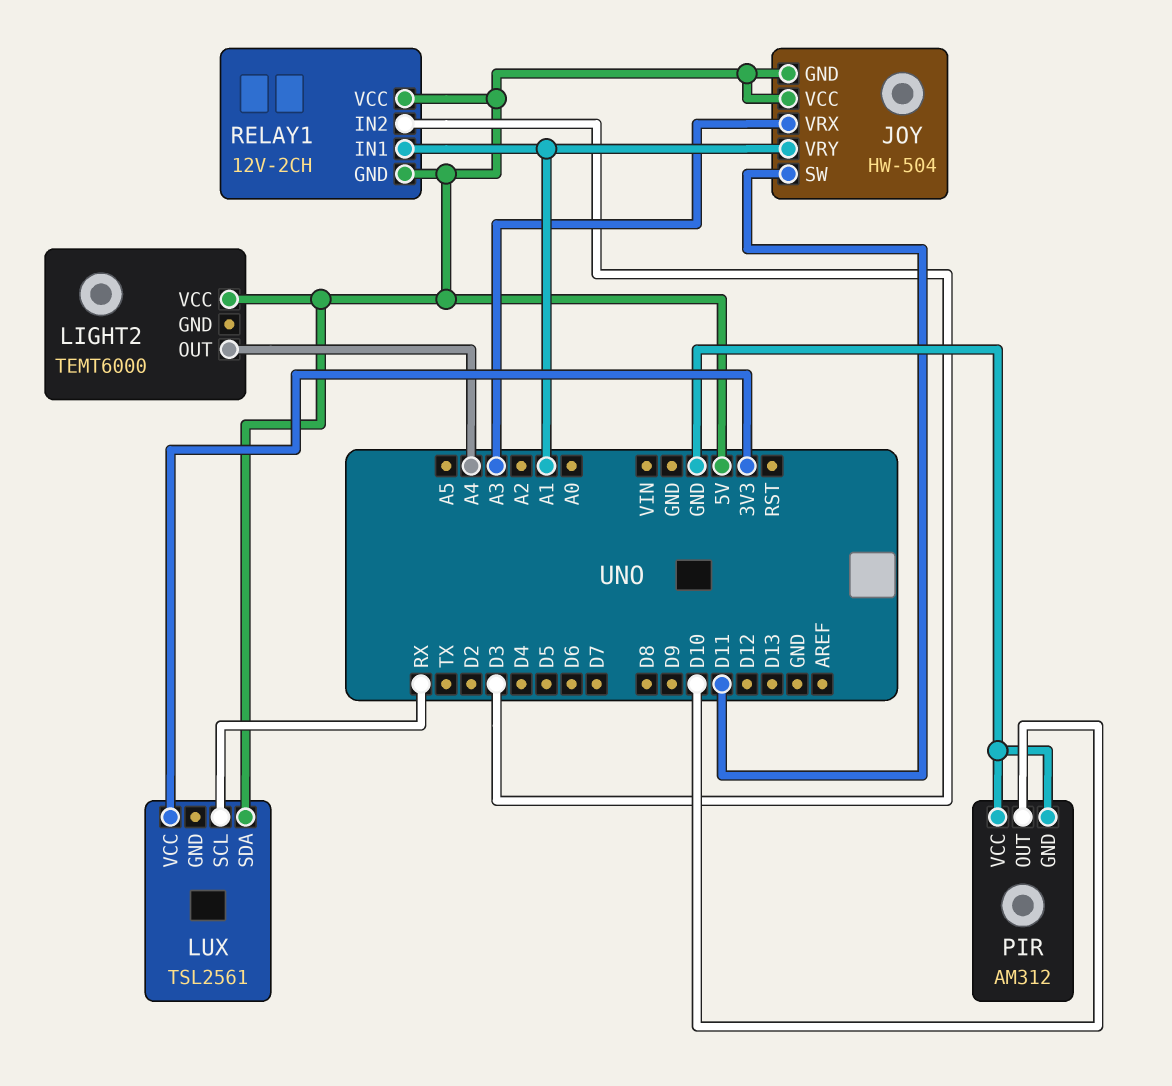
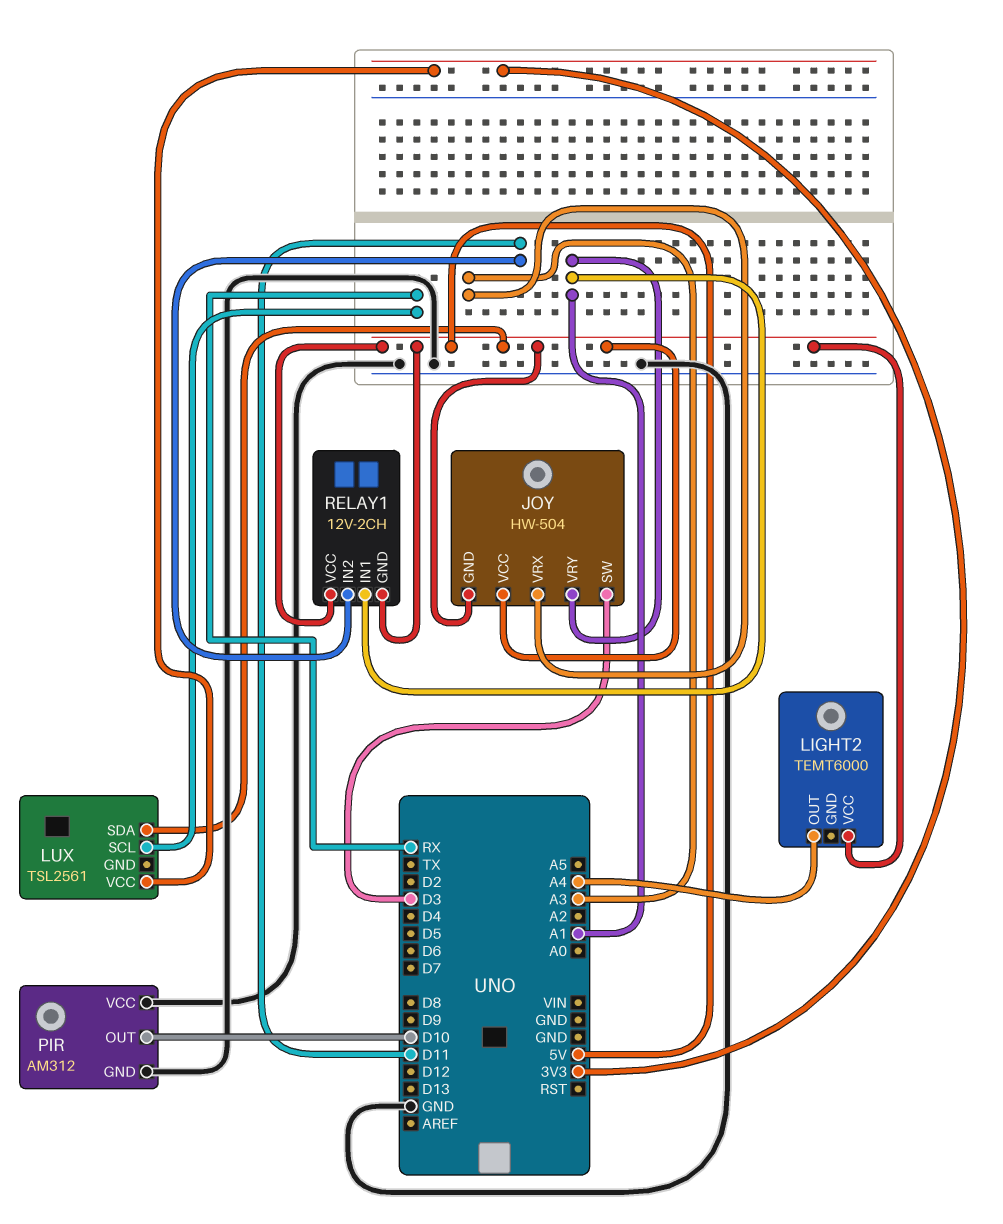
JOY pin SW: D11 -> D3
RELAY1 pin IN2: D3 -> D11

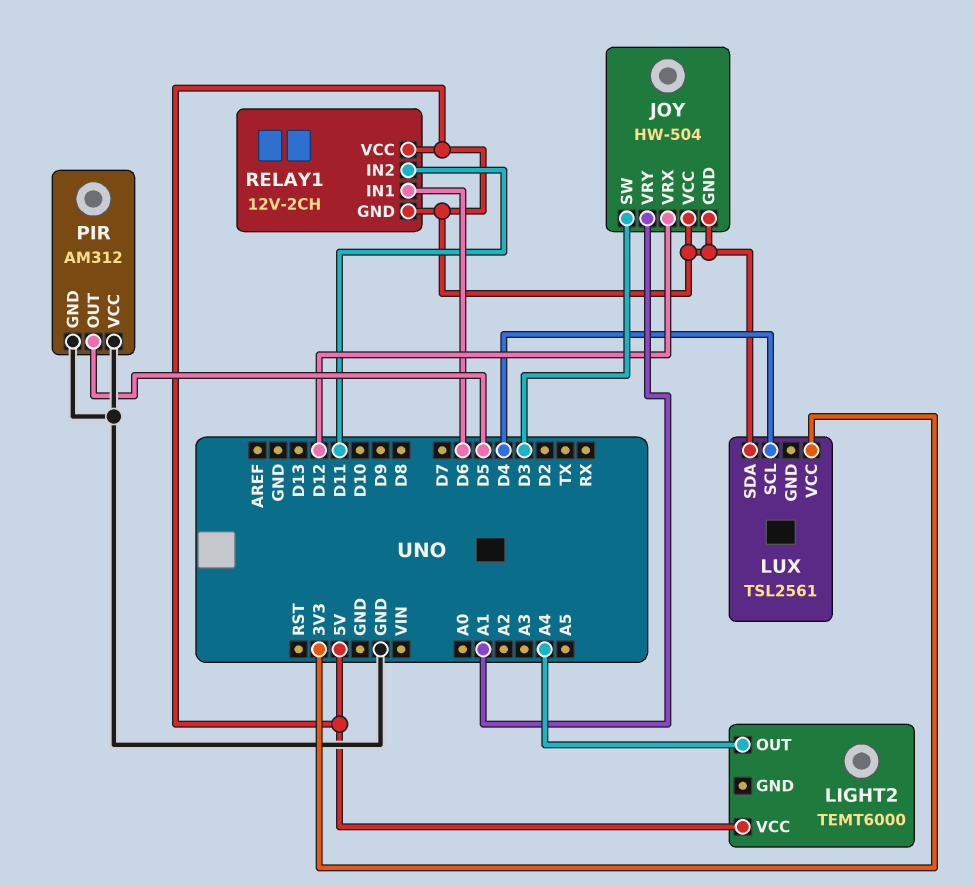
JOY pin VRX: A3 -> D12
LUX pin SCL: RX -> D4
PIR pin OUT: D10 -> D5
RELAY1 pin IN1: A1 -> D6

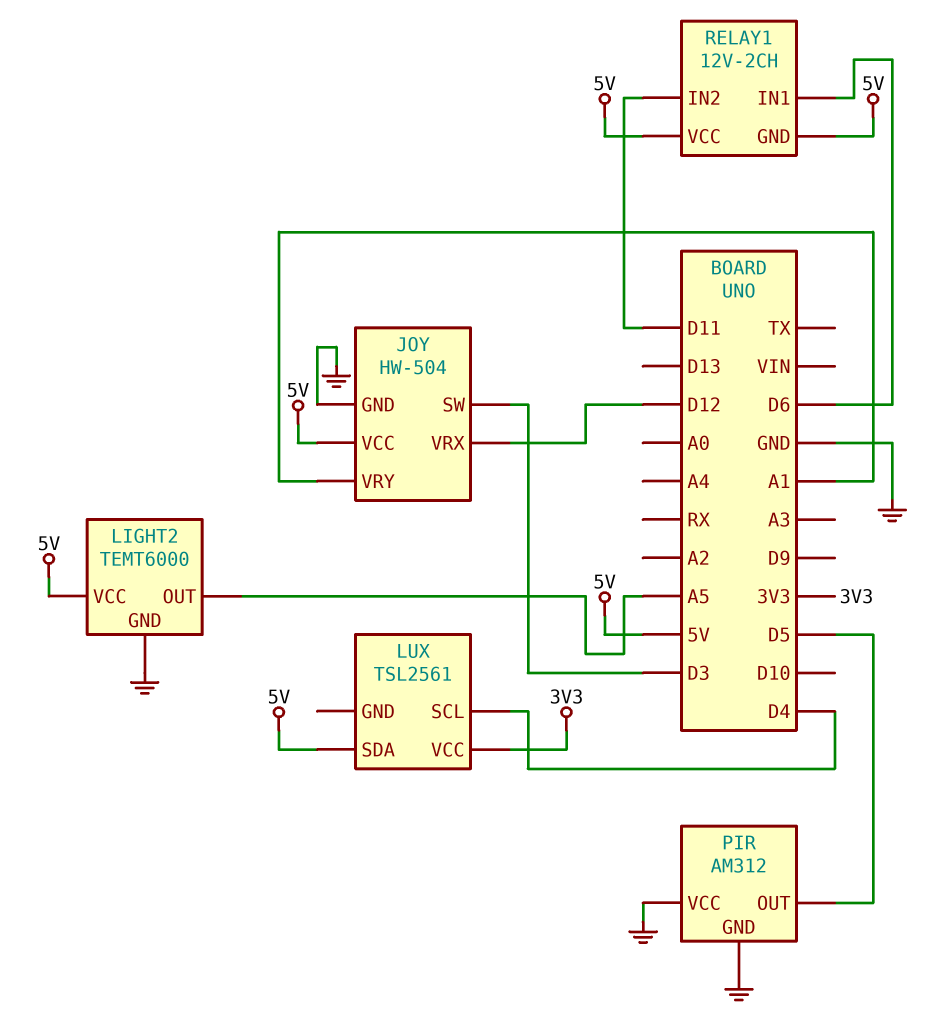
JOY pin GND: 5V -> GND
LIGHT2 pin GND: none -> GND
LIGHT2 pin OUT: A4 -> A5

